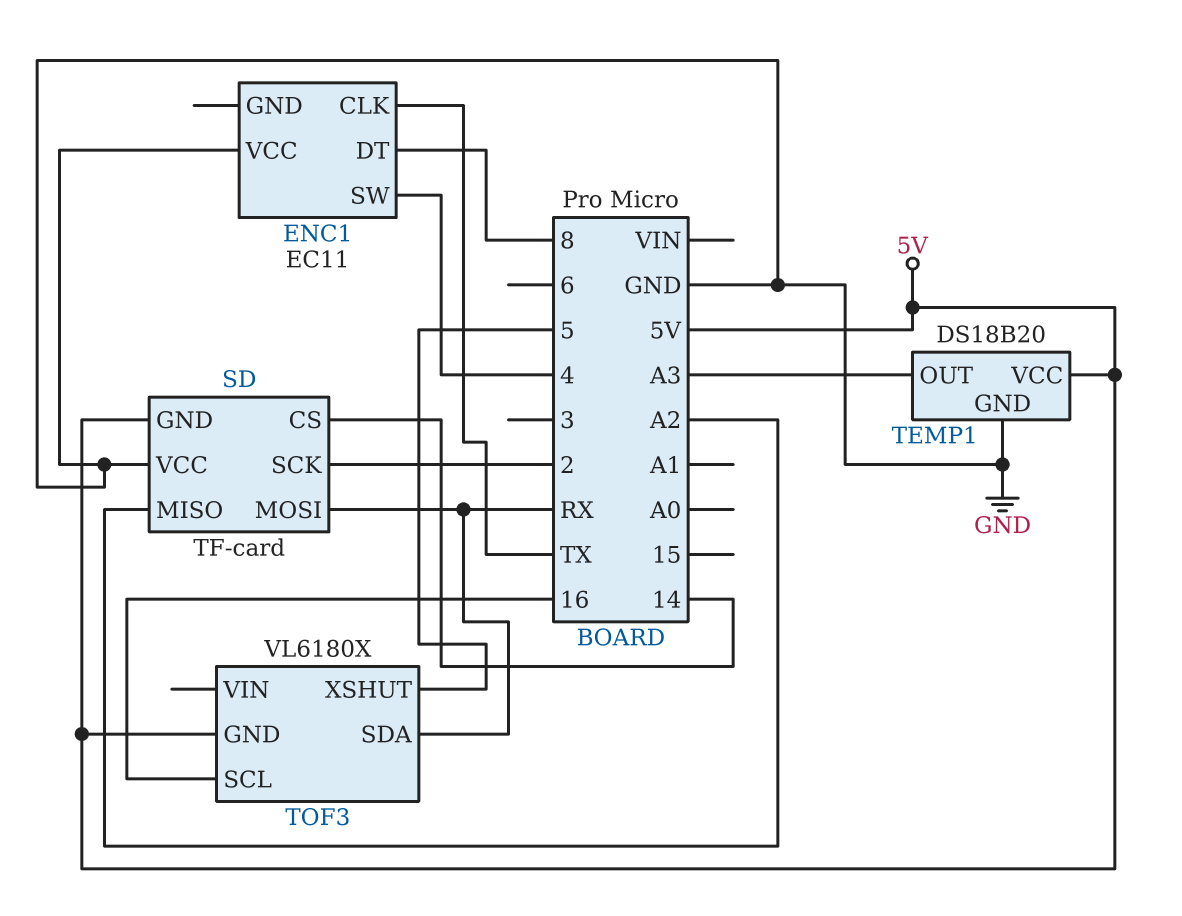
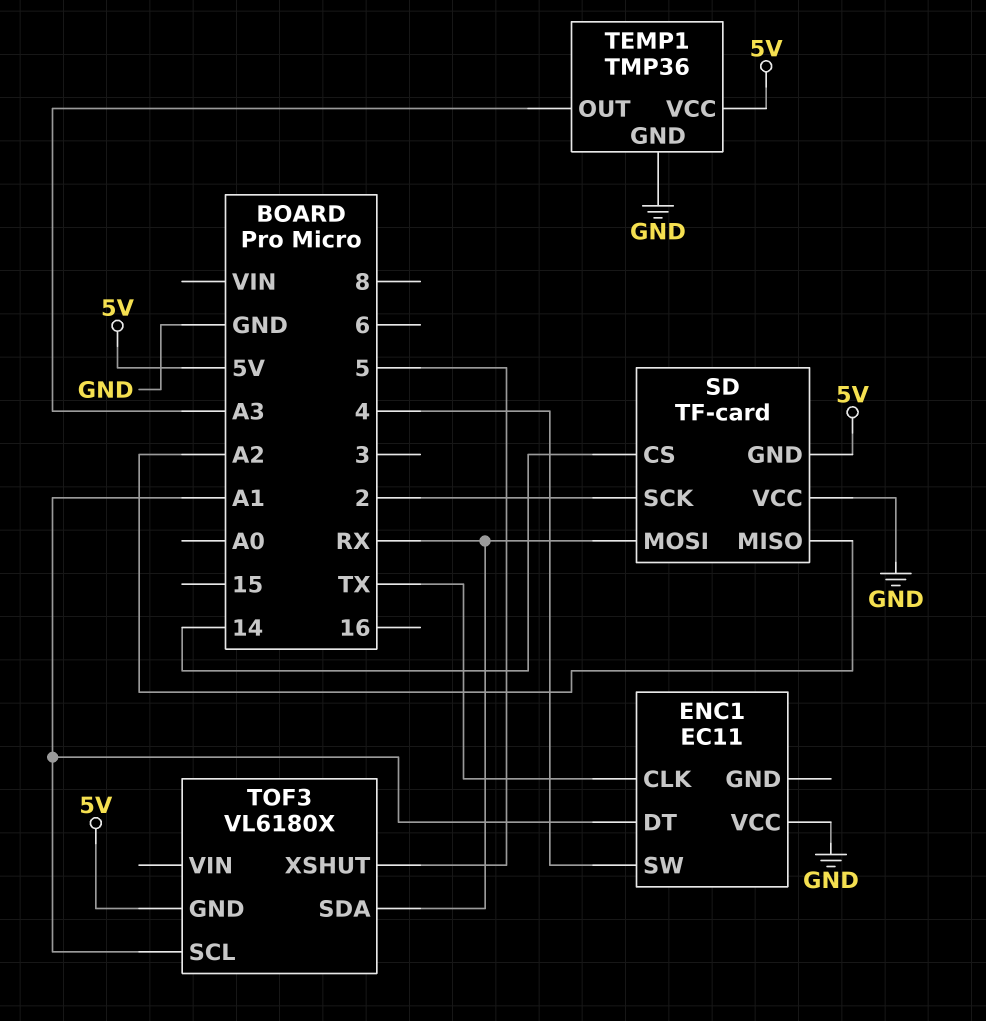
ENC1 pin DT: 8 -> A1
TEMP1: DS18B20 -> TMP36
TOF3 pin SCL: 16 -> A1

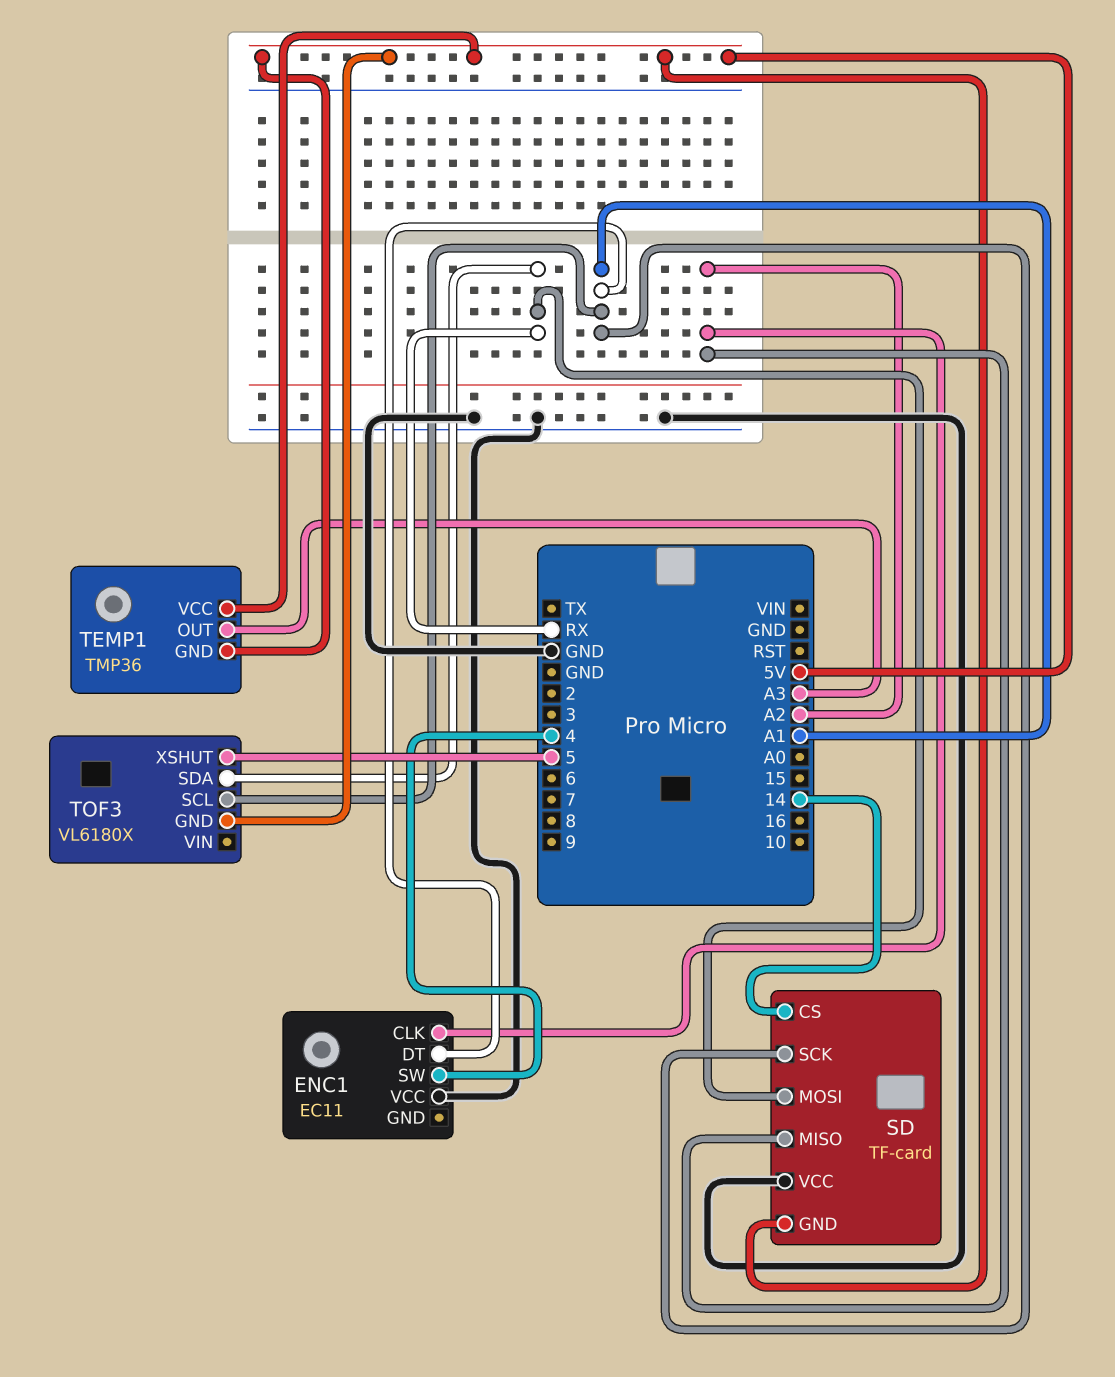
ENC1 pin CLK: TX -> A2
SD pin SCK: 2 -> A1
TEMP1 pin GND: GND -> 5V

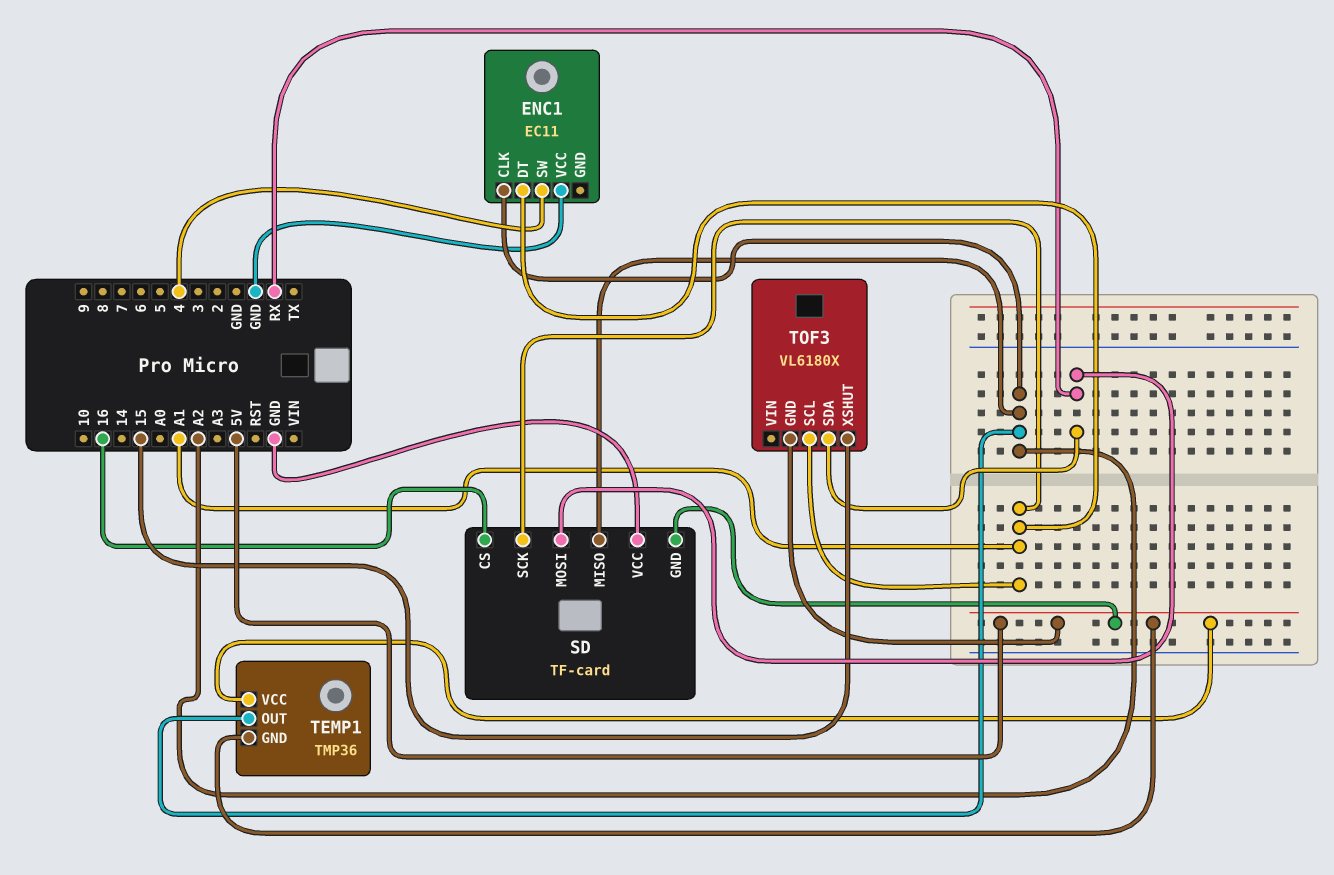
SD pin CS: 14 -> 16
TEMP1 pin OUT: A3 -> A2
TOF3 pin XSHUT: 5 -> 15

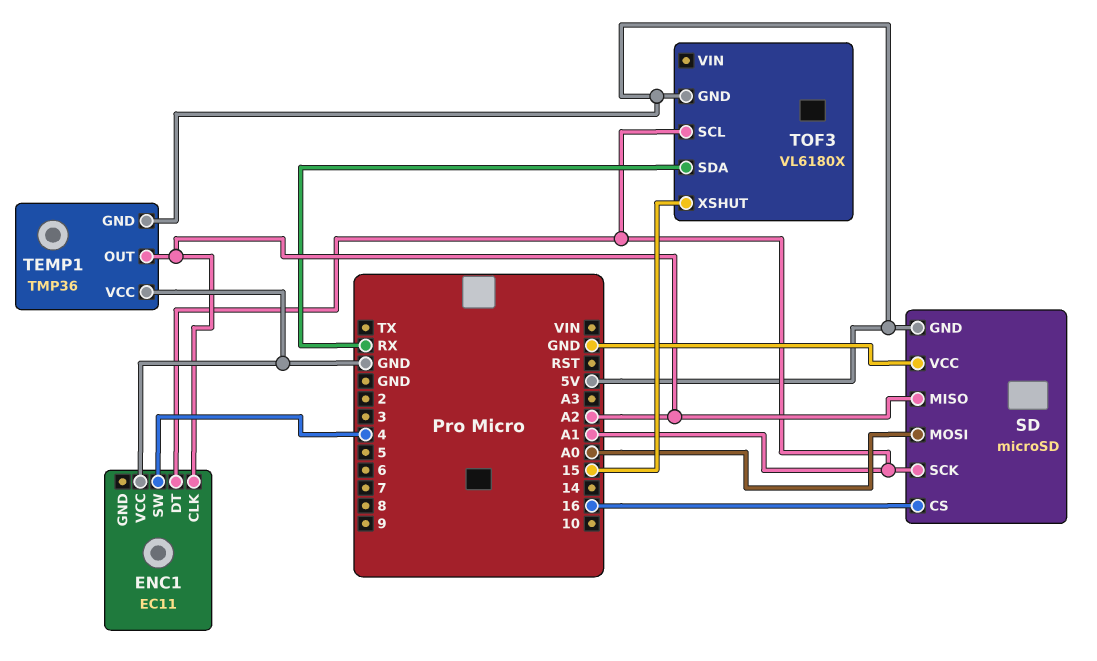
SD: TF-card -> microSD
SD pin MOSI: RX -> A0
TEMP1 pin VCC: 5V -> GND

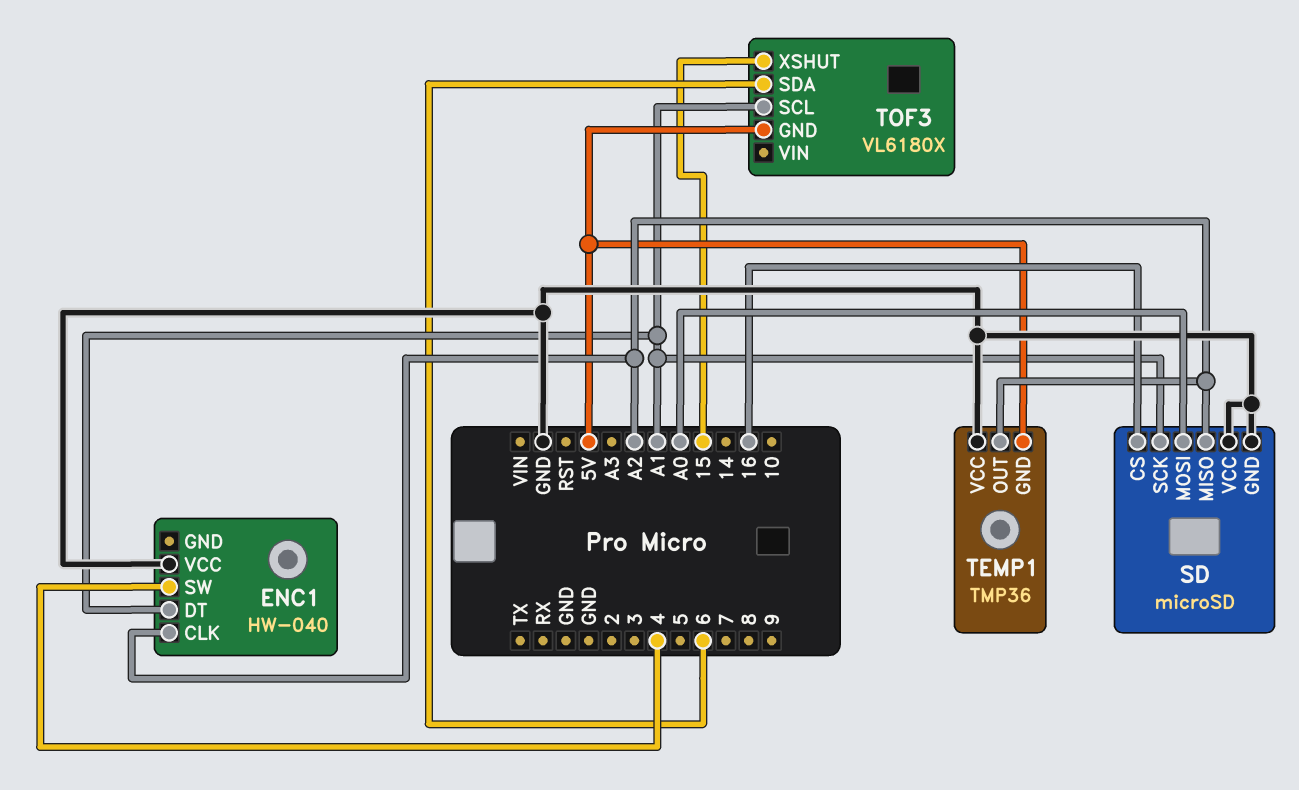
ENC1: EC11 -> HW-040
SD pin GND: 5V -> GND
TOF3 pin SDA: RX -> 6

